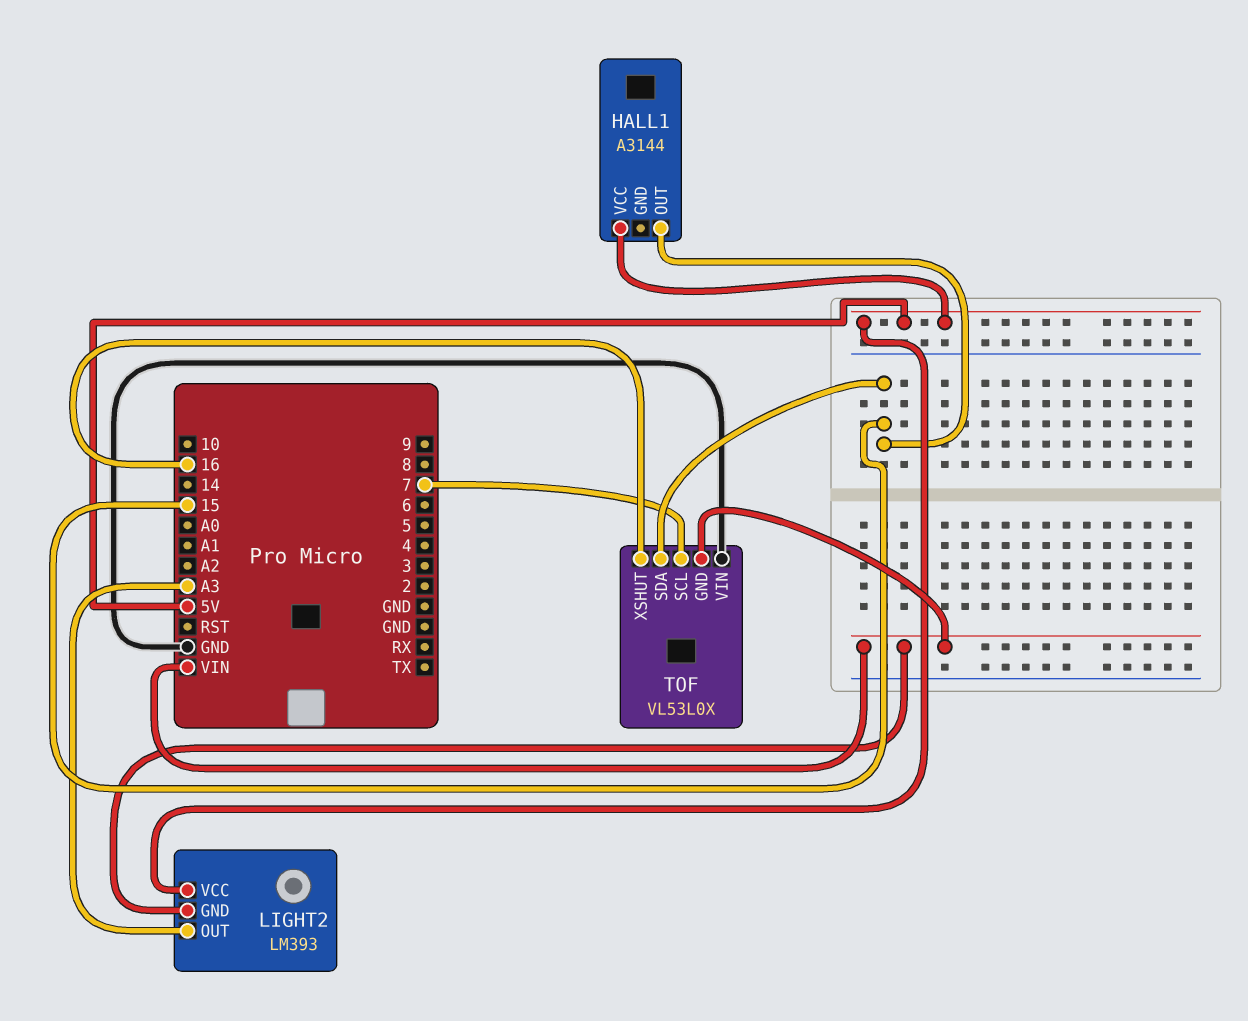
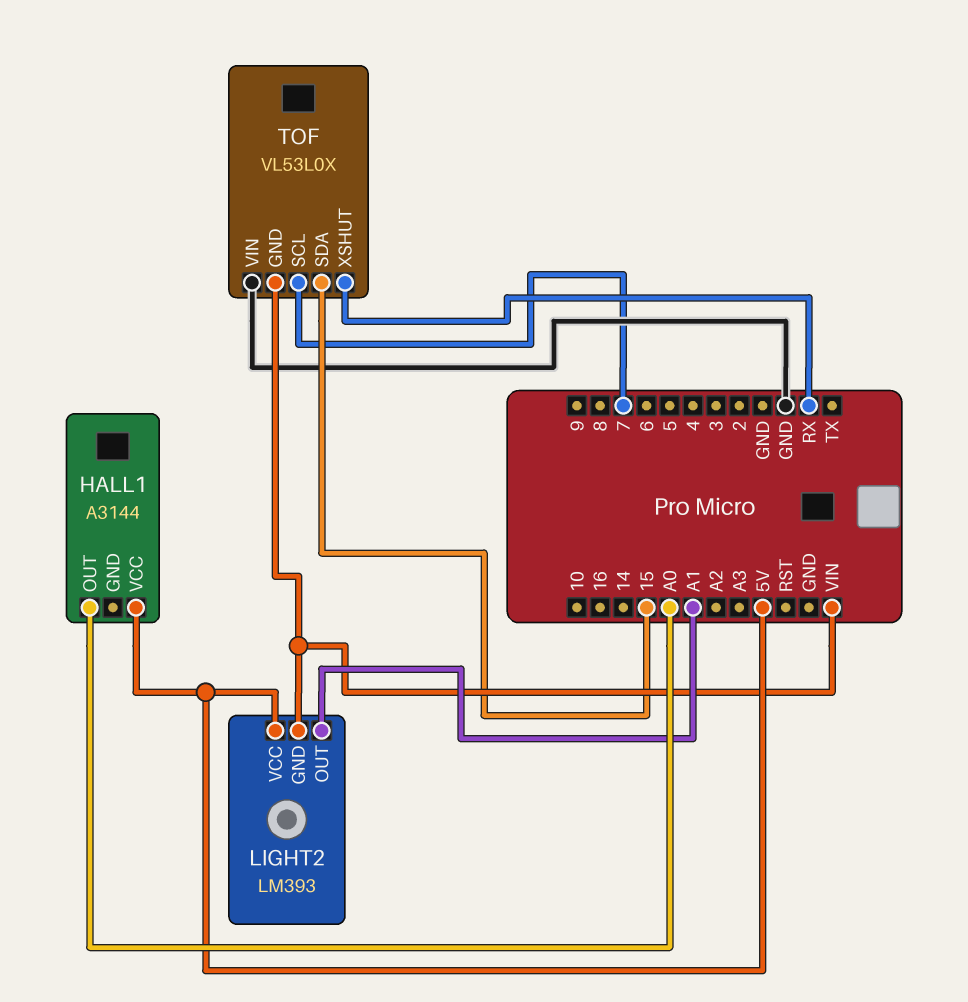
HALL1 pin OUT: 15 -> A0
LIGHT2 pin OUT: A3 -> A1
TOF pin XSHUT: 16 -> RX

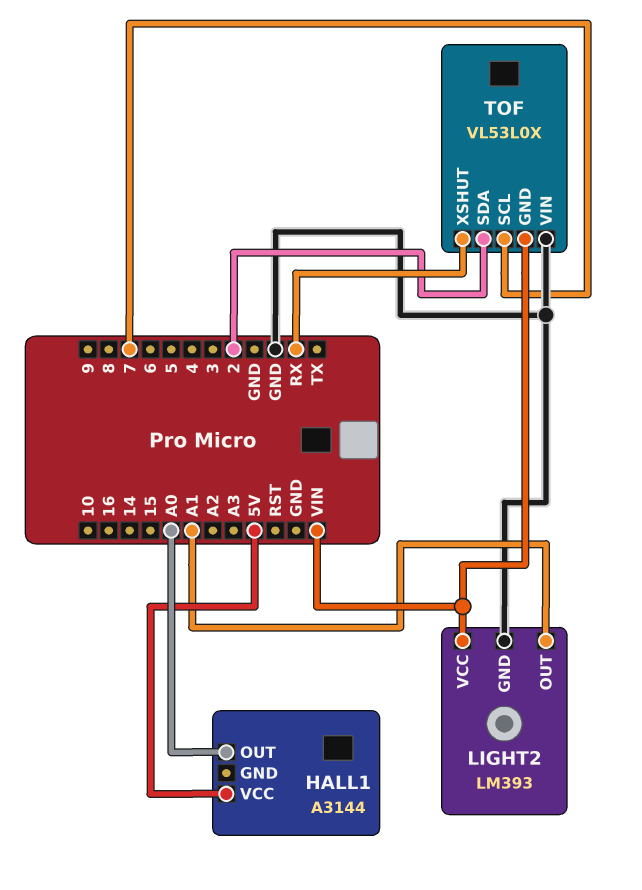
LIGHT2 pin GND: VIN -> GND
LIGHT2 pin VCC: 5V -> VIN
TOF pin SDA: 15 -> 2

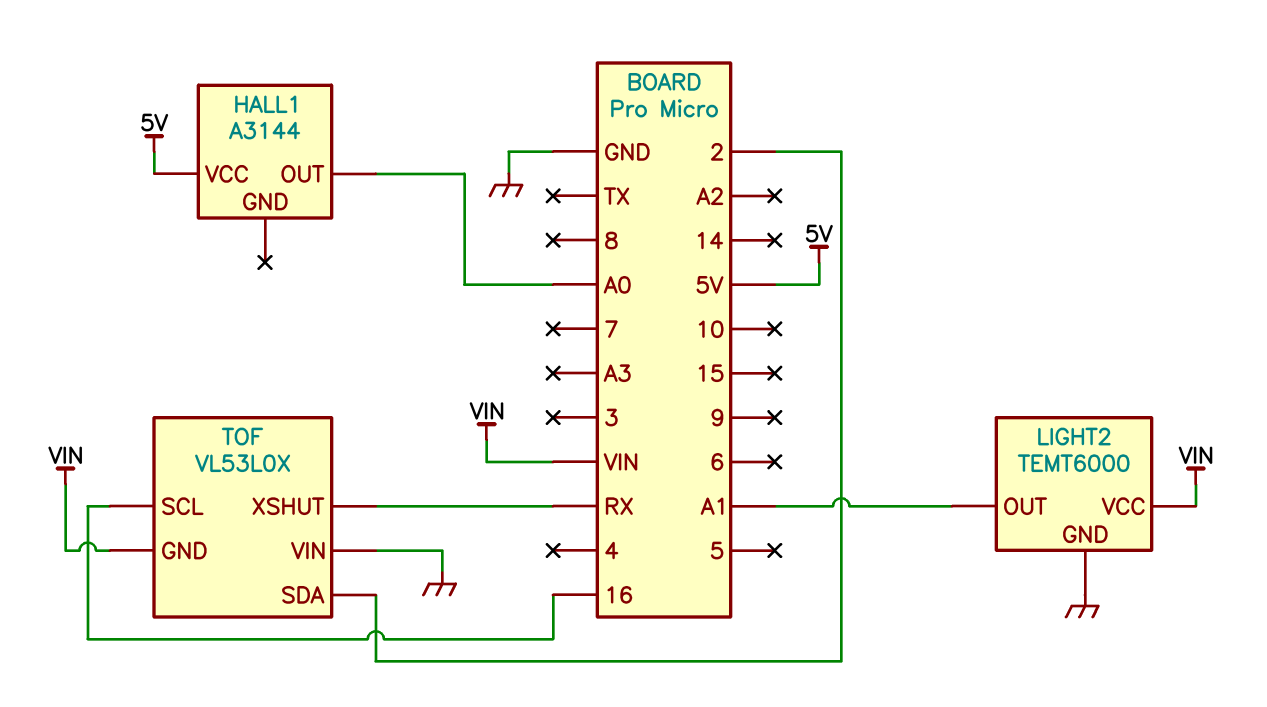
LIGHT2: LM393 -> TEMT6000
TOF pin SCL: 7 -> 16

